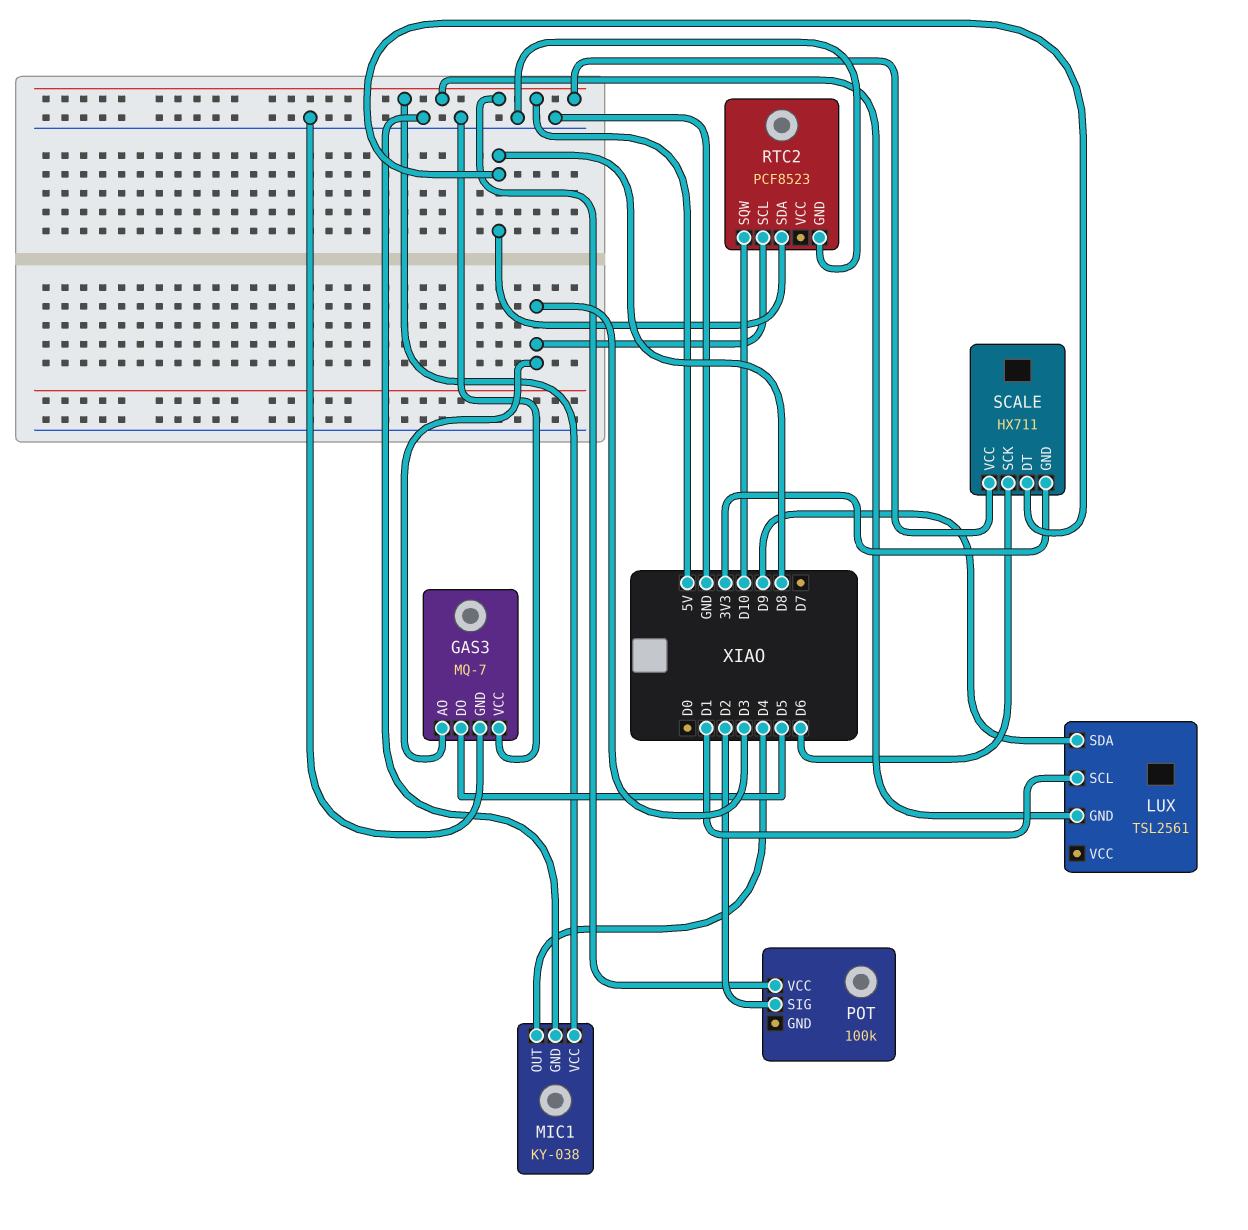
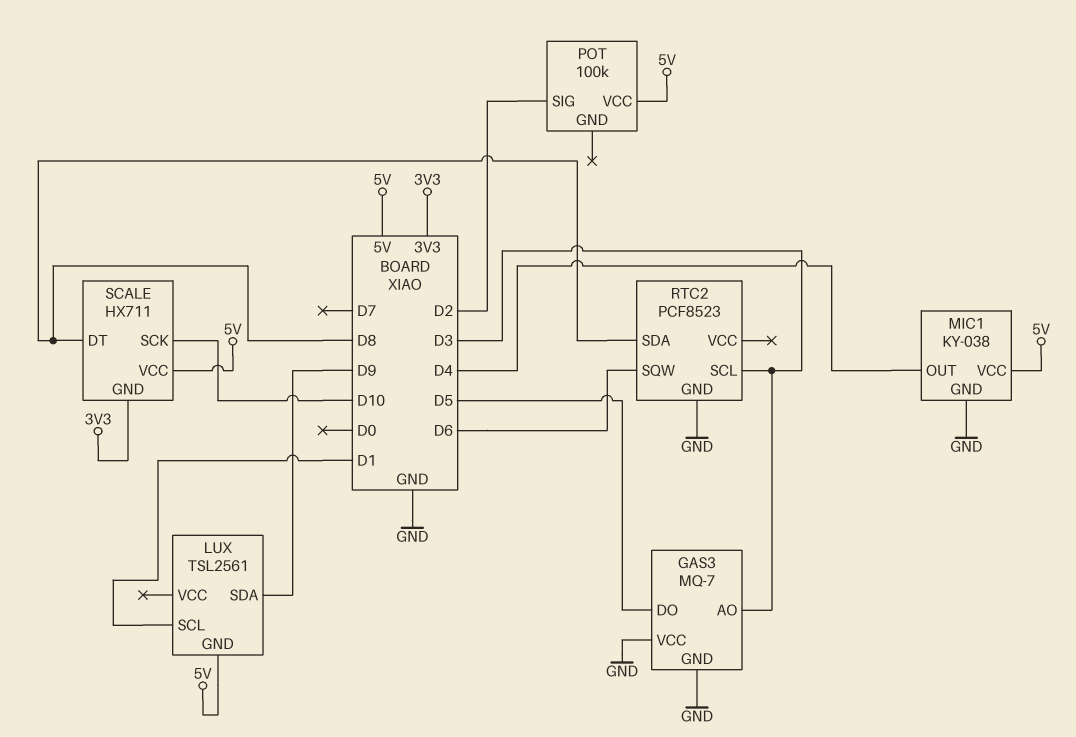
RTC2 pin SQW: D10 -> D6
SCALE pin SCK: D6 -> D10

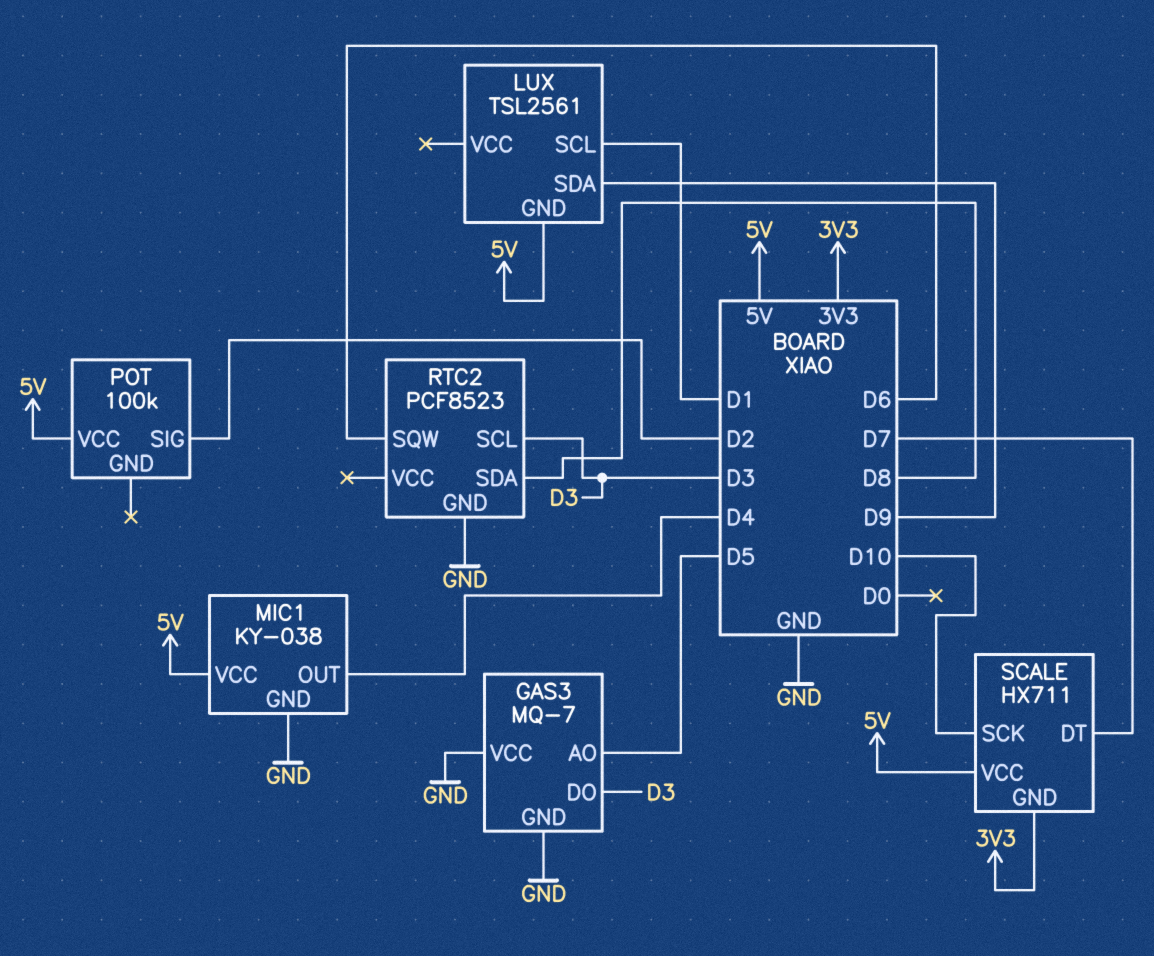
GAS3 pin AO: D3 -> D5
GAS3 pin DO: D5 -> D3
SCALE pin DT: D8 -> D7

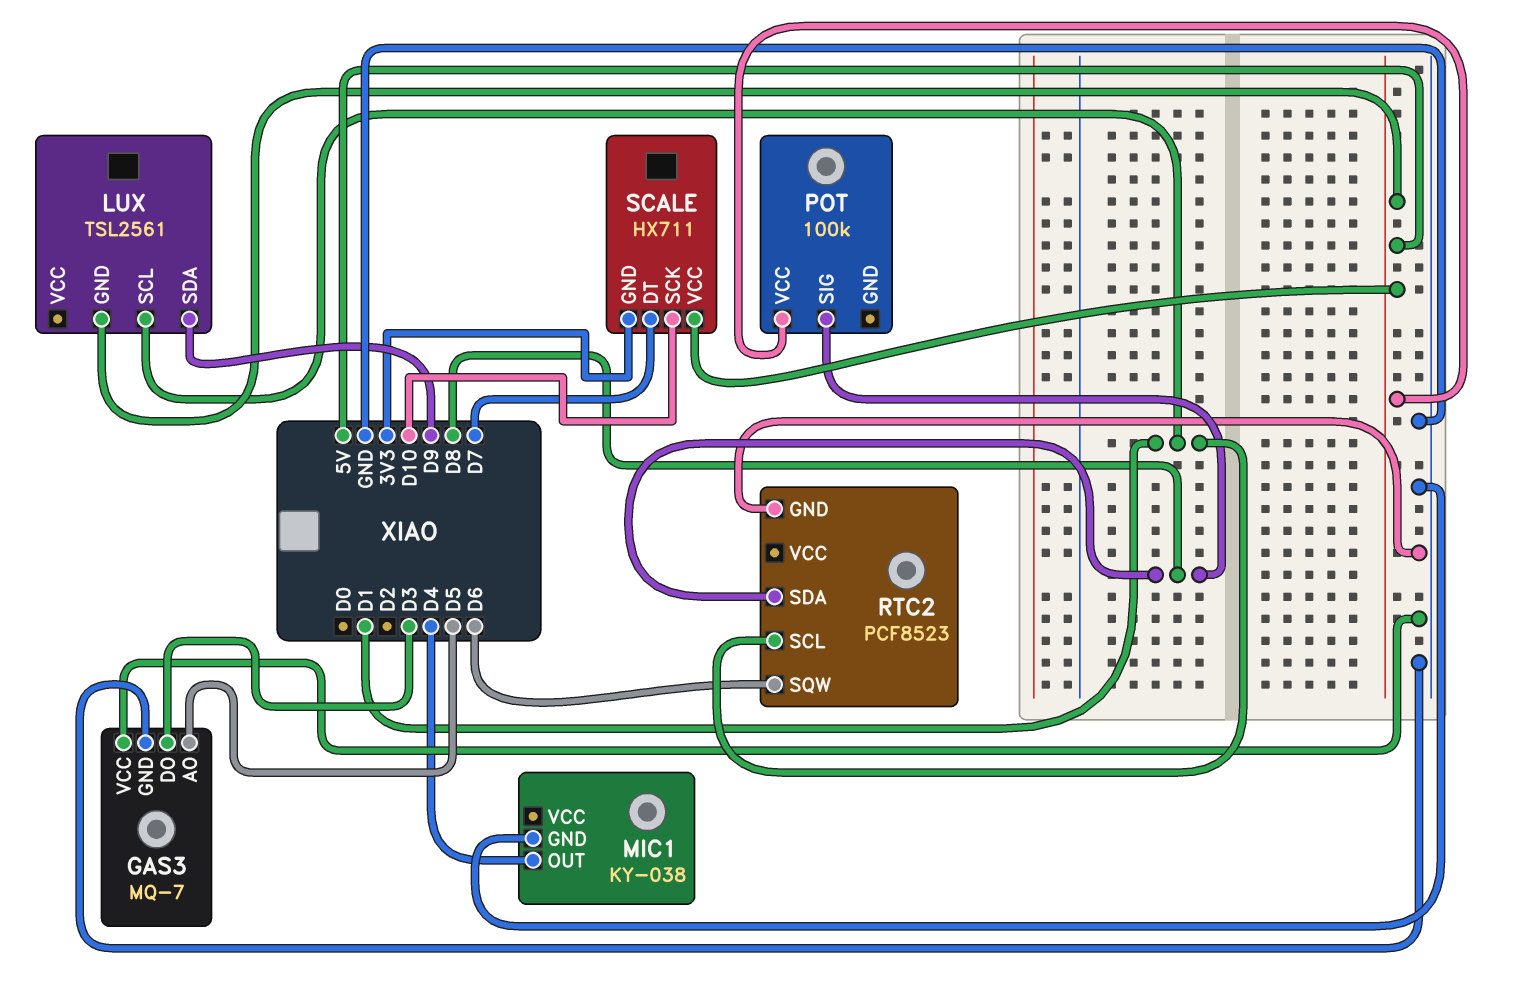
MIC1 pin VCC: 5V -> none
POT pin SIG: D2 -> D8
RTC2 pin SCL: D3 -> D1

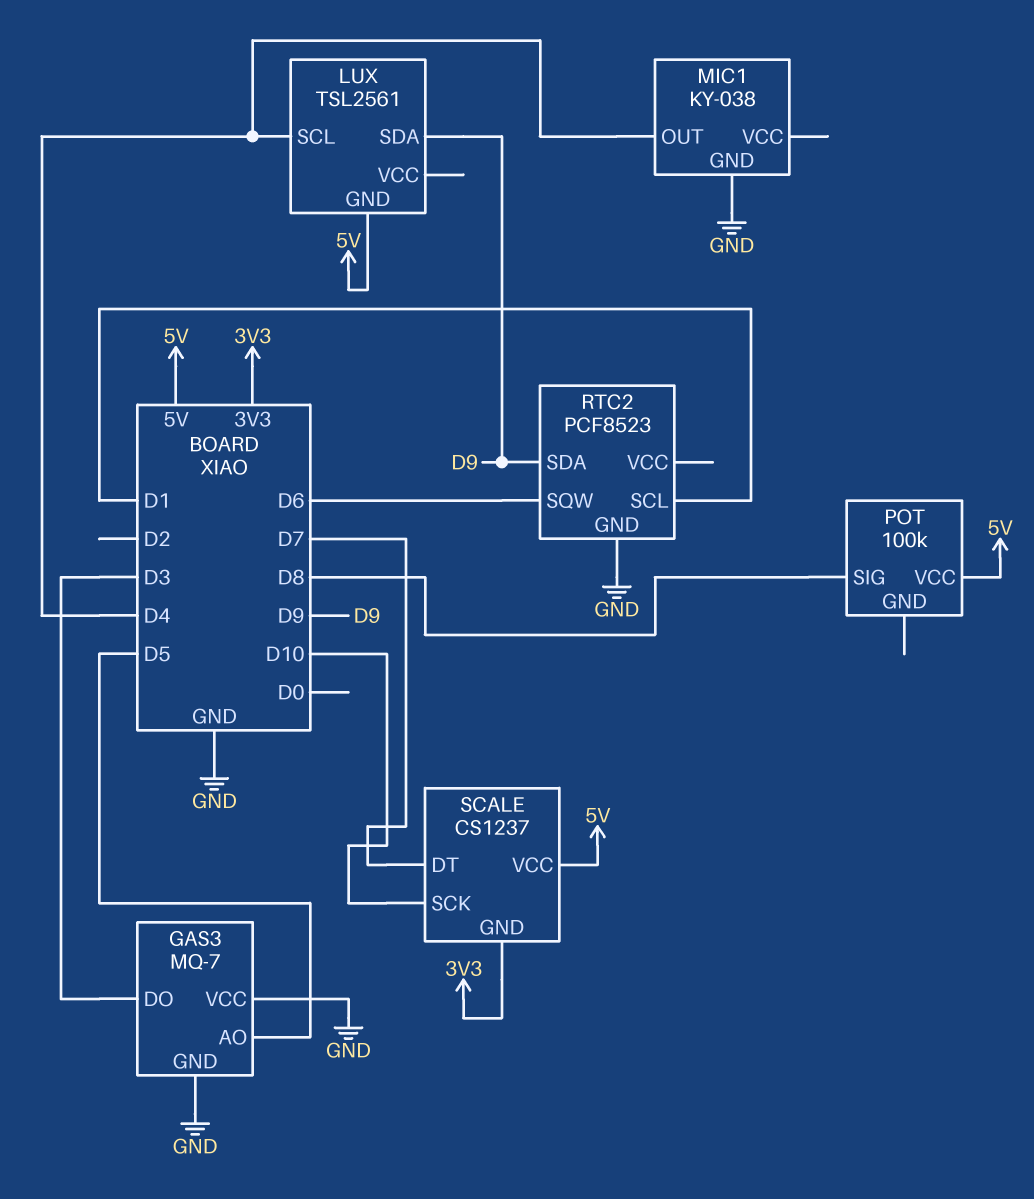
LUX pin SCL: D1 -> D4
RTC2 pin SDA: D8 -> D9
SCALE: HX711 -> CS1237

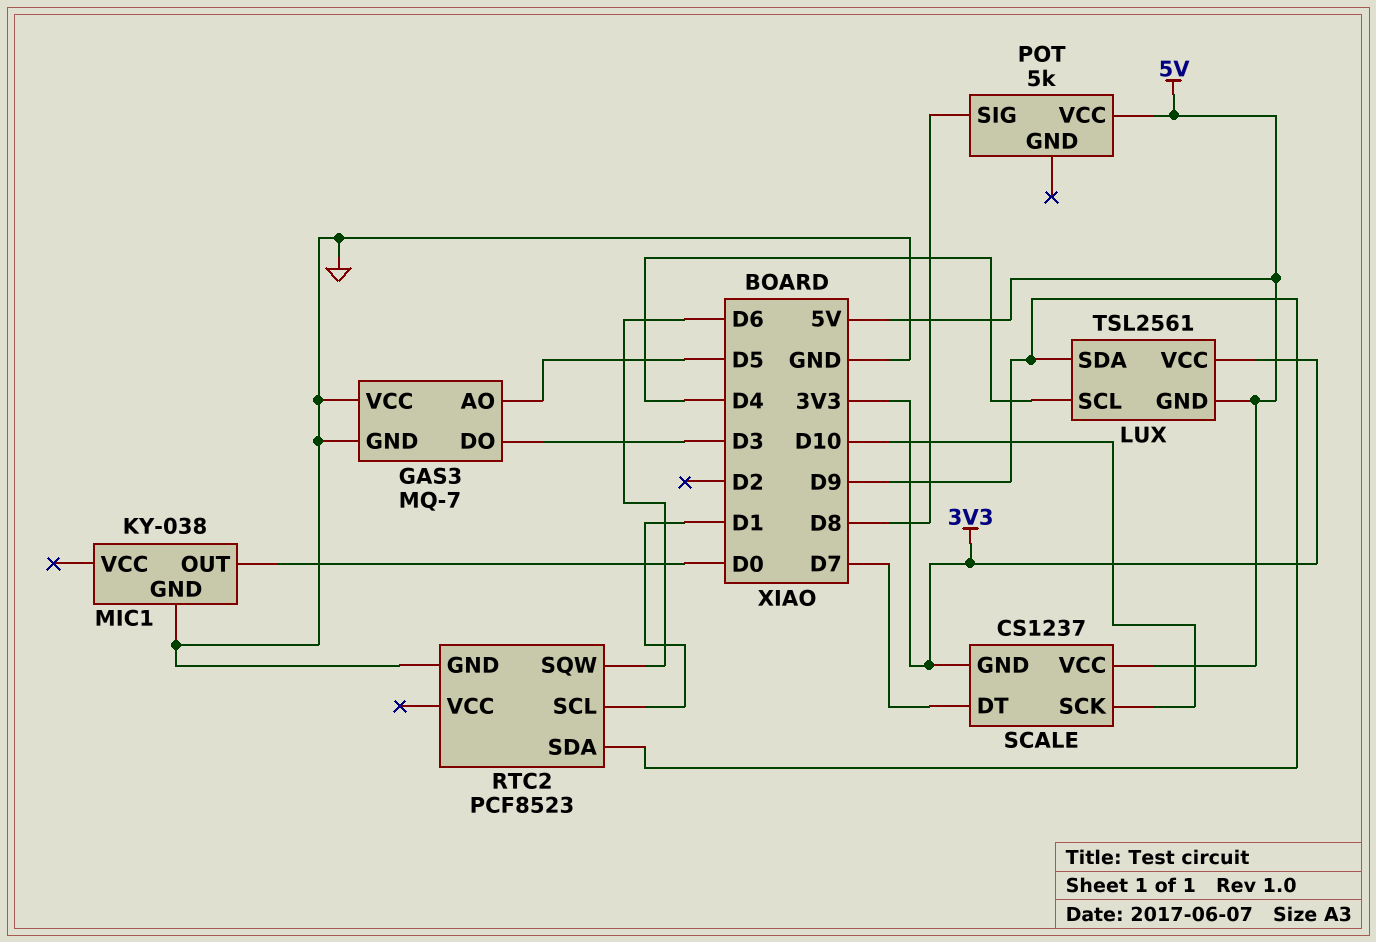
LUX pin VCC: none -> 3V3
MIC1 pin OUT: D4 -> D0
POT: 100k -> 5k

